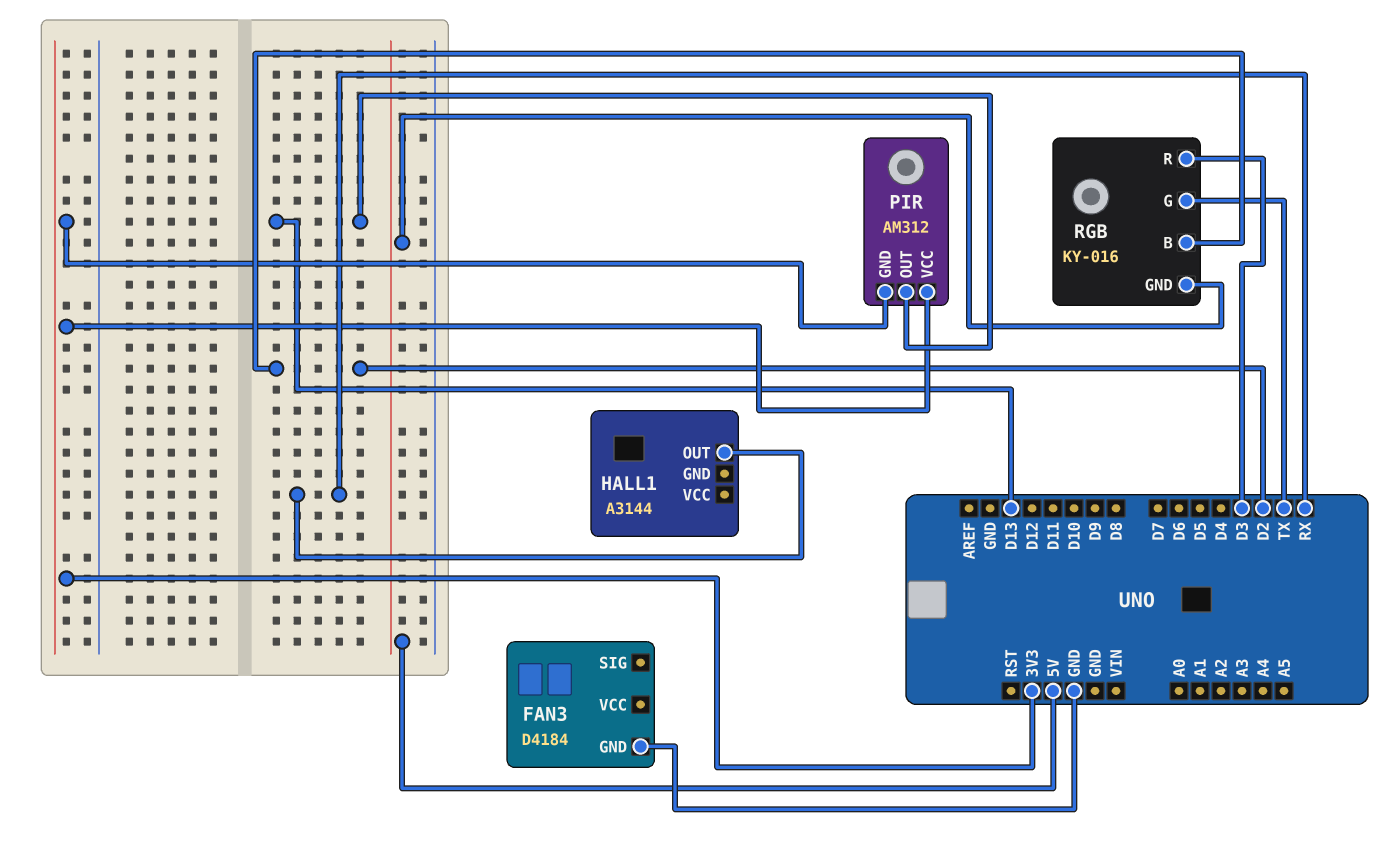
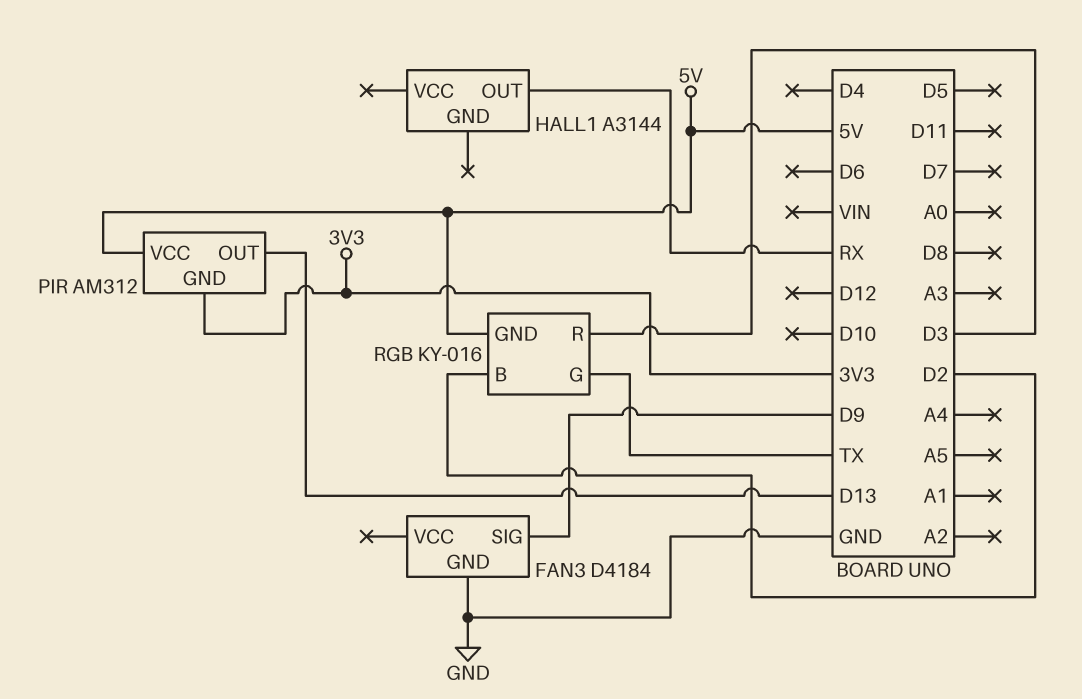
FAN3 pin SIG: none -> D9
PIR pin VCC: 3V3 -> 5V

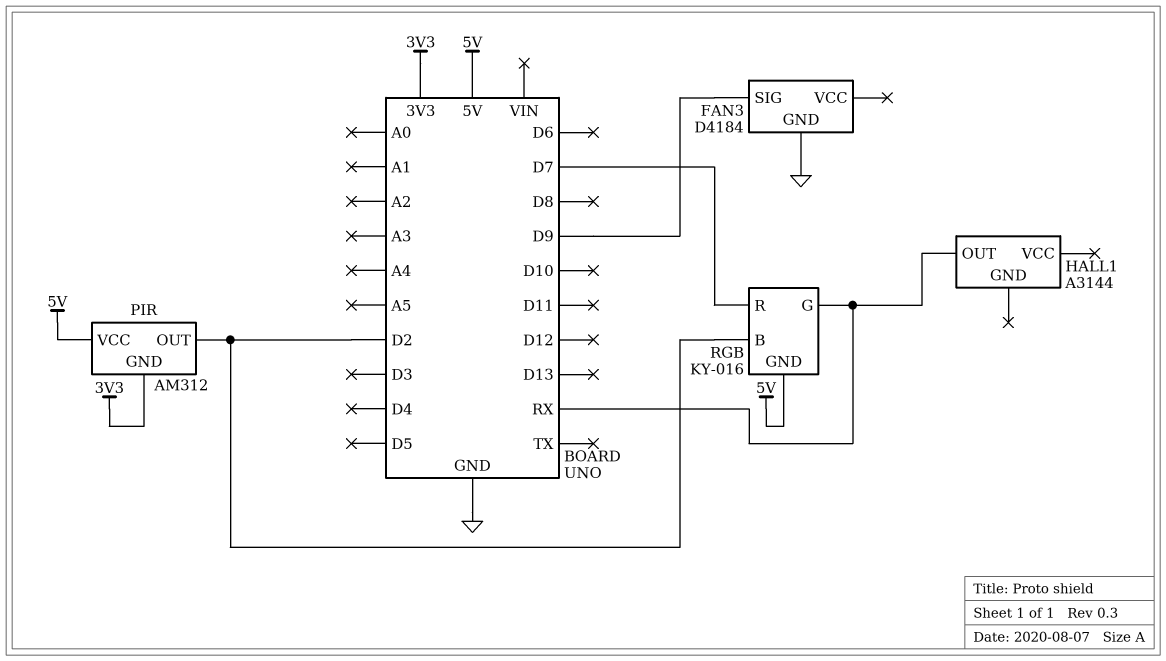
PIR pin OUT: D13 -> D2
RGB pin G: TX -> RX
RGB pin R: D3 -> D7

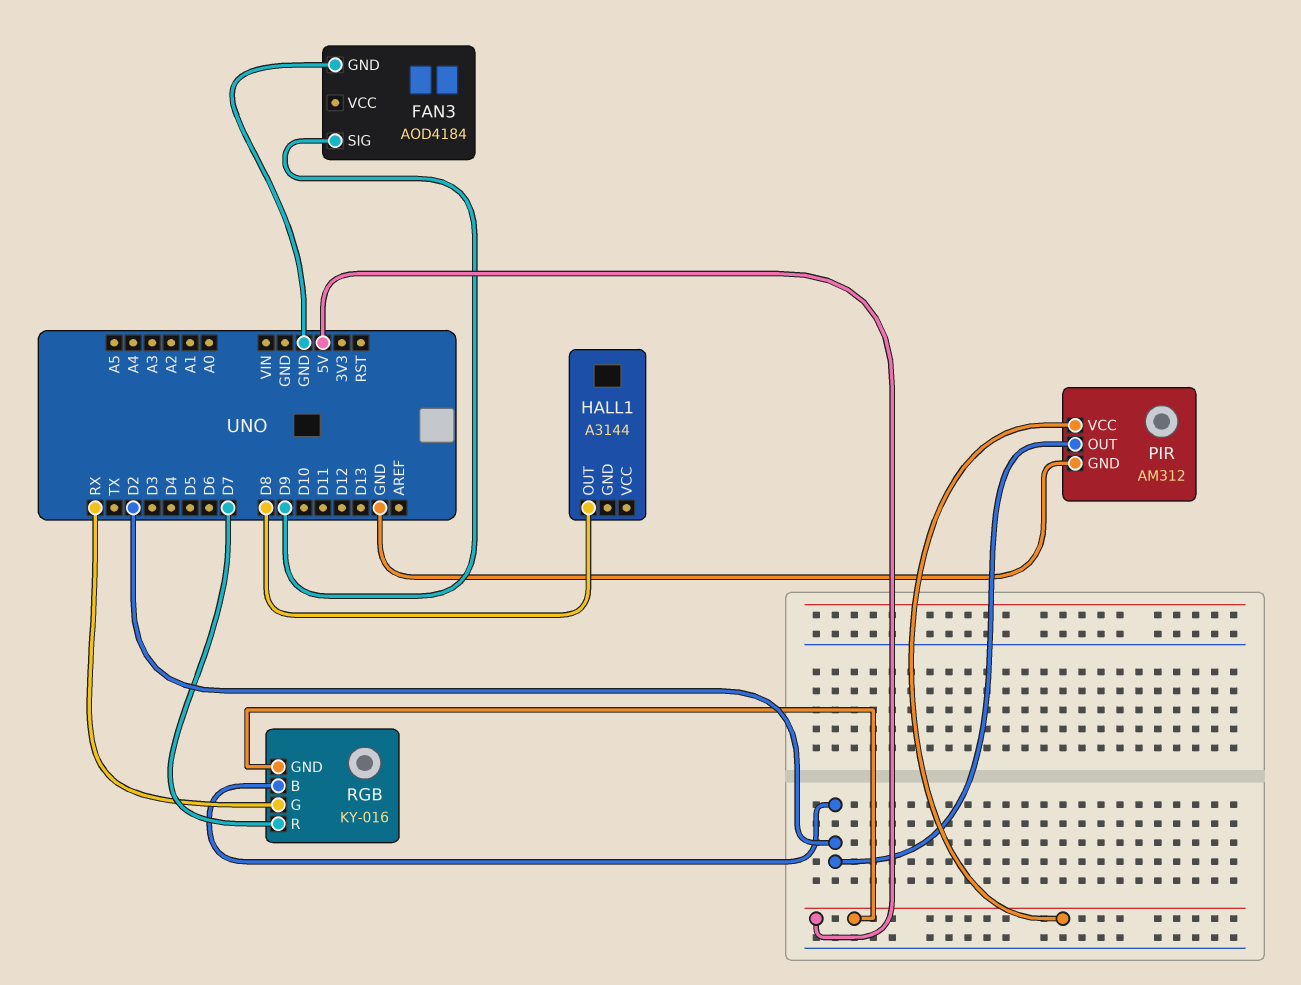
FAN3: D4184 -> AOD4184
HALL1 pin OUT: RX -> D8
PIR pin GND: 3V3 -> GND

